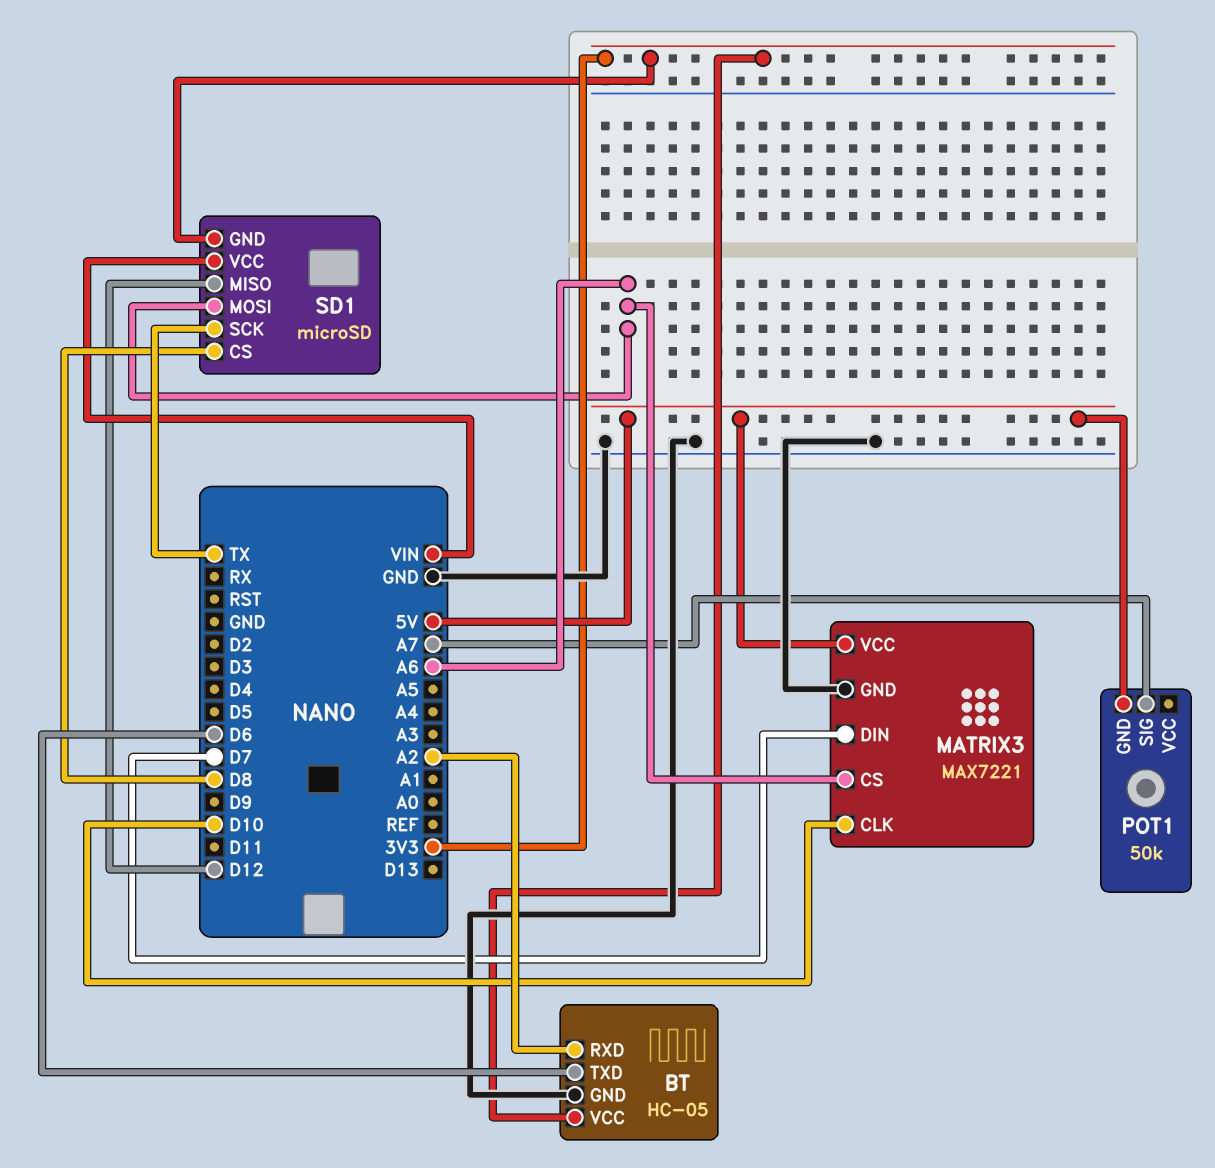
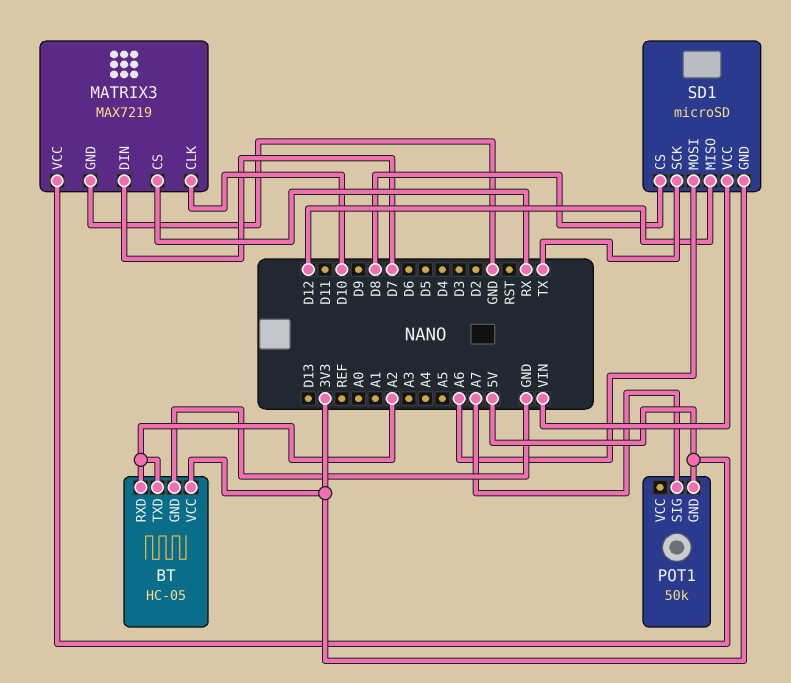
BT pin TXD: D6 -> A2
MATRIX3: MAX7221 -> MAX7219
MATRIX3 pin CS: A6 -> RX

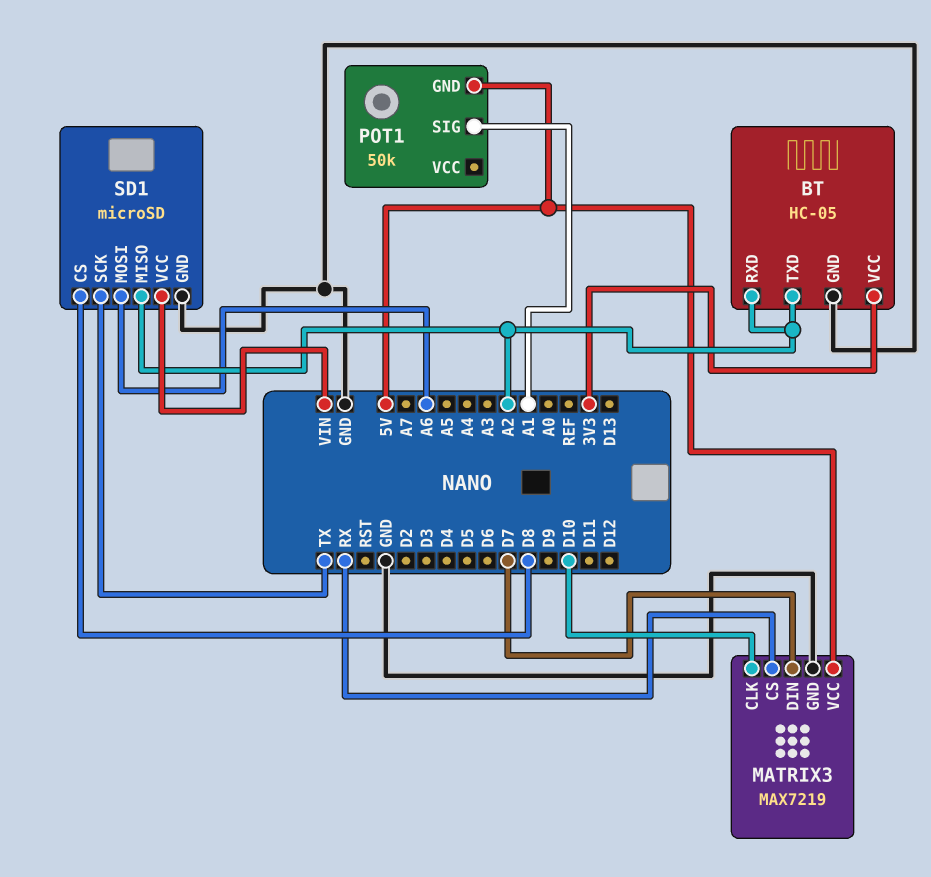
POT1 pin SIG: A7 -> A1
SD1 pin GND: 3V3 -> GND
SD1 pin MISO: D12 -> A2

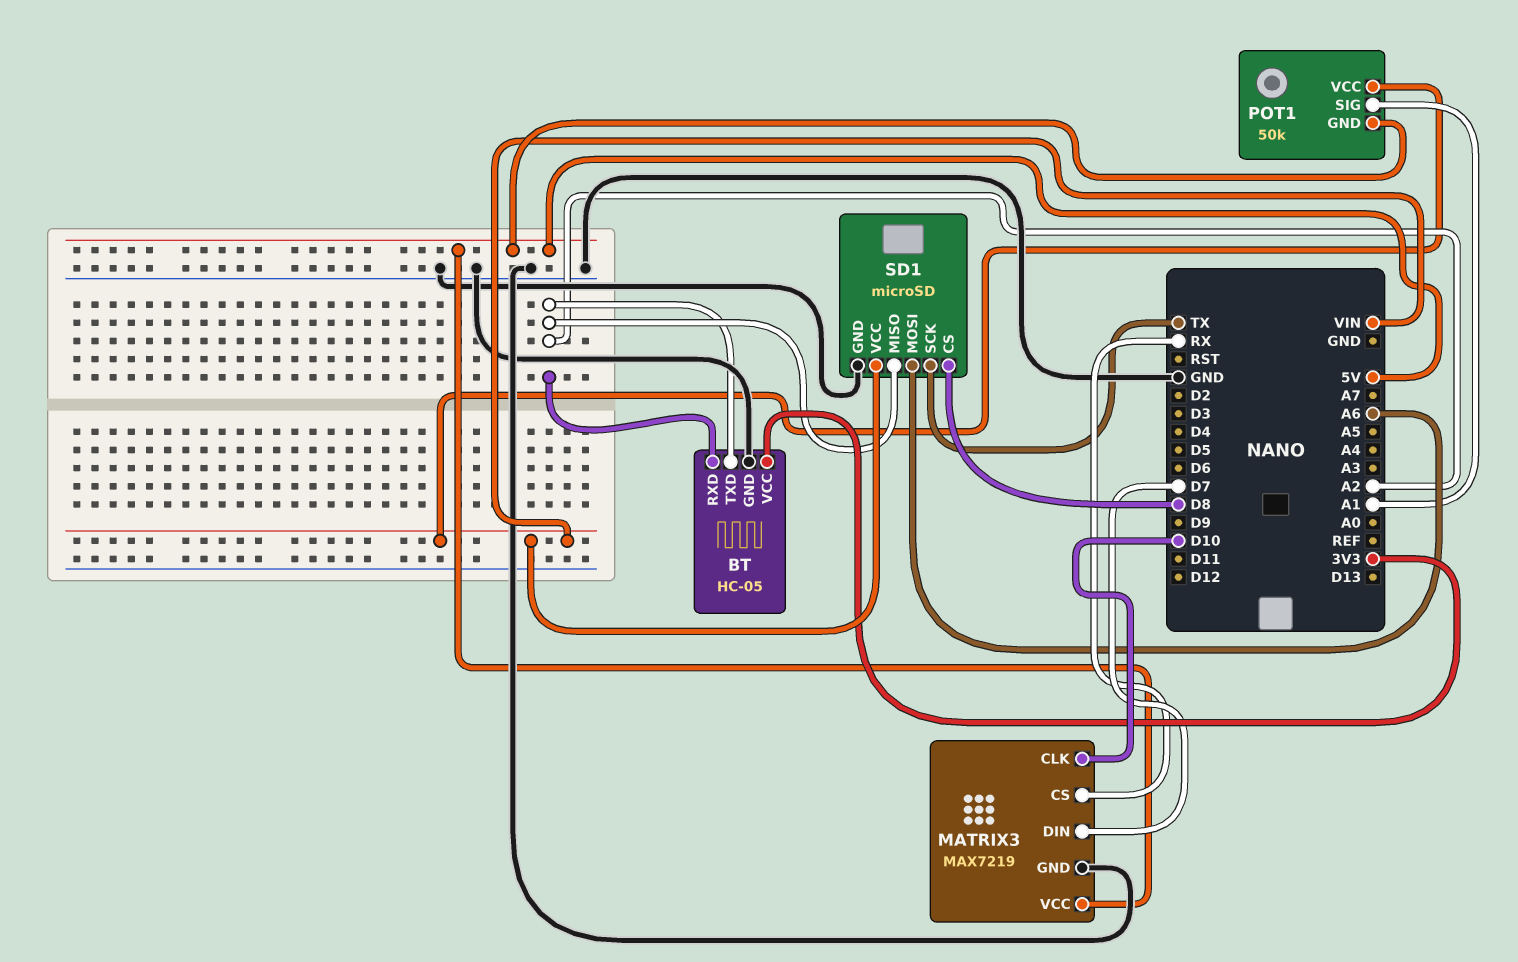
POT1 pin VCC: none -> VIN

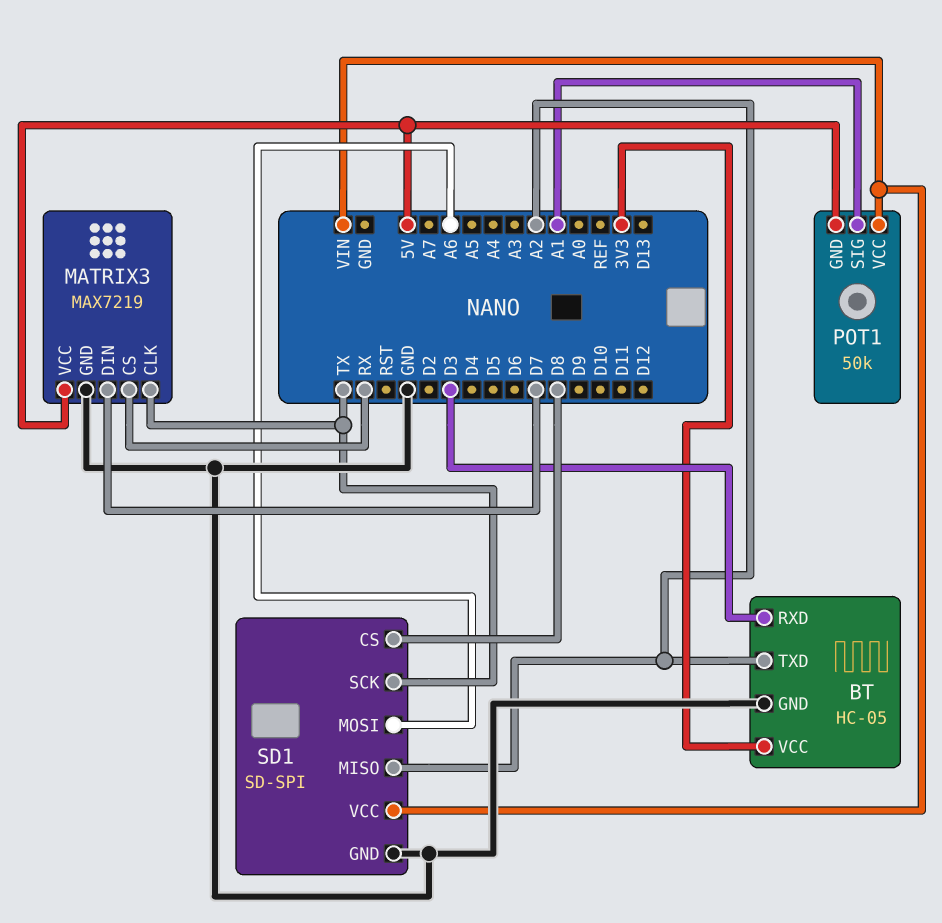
BT pin RXD: A2 -> D3
MATRIX3 pin CLK: D10 -> TX
SD1: microSD -> SD-SPI

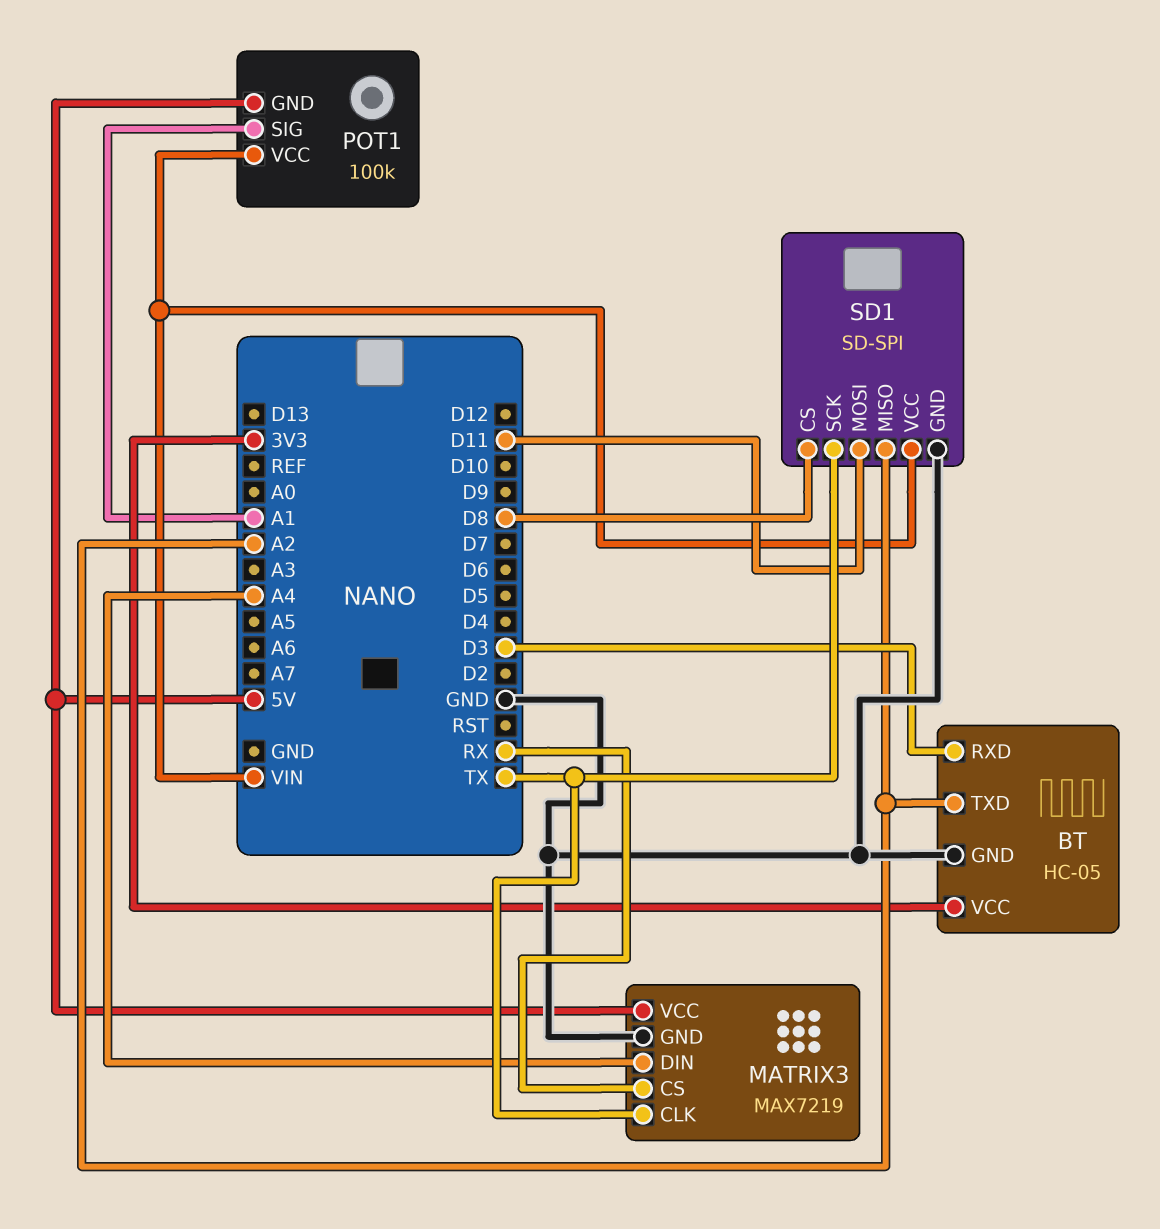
MATRIX3 pin DIN: D7 -> A4
POT1: 50k -> 100k
SD1 pin MOSI: A6 -> D11

